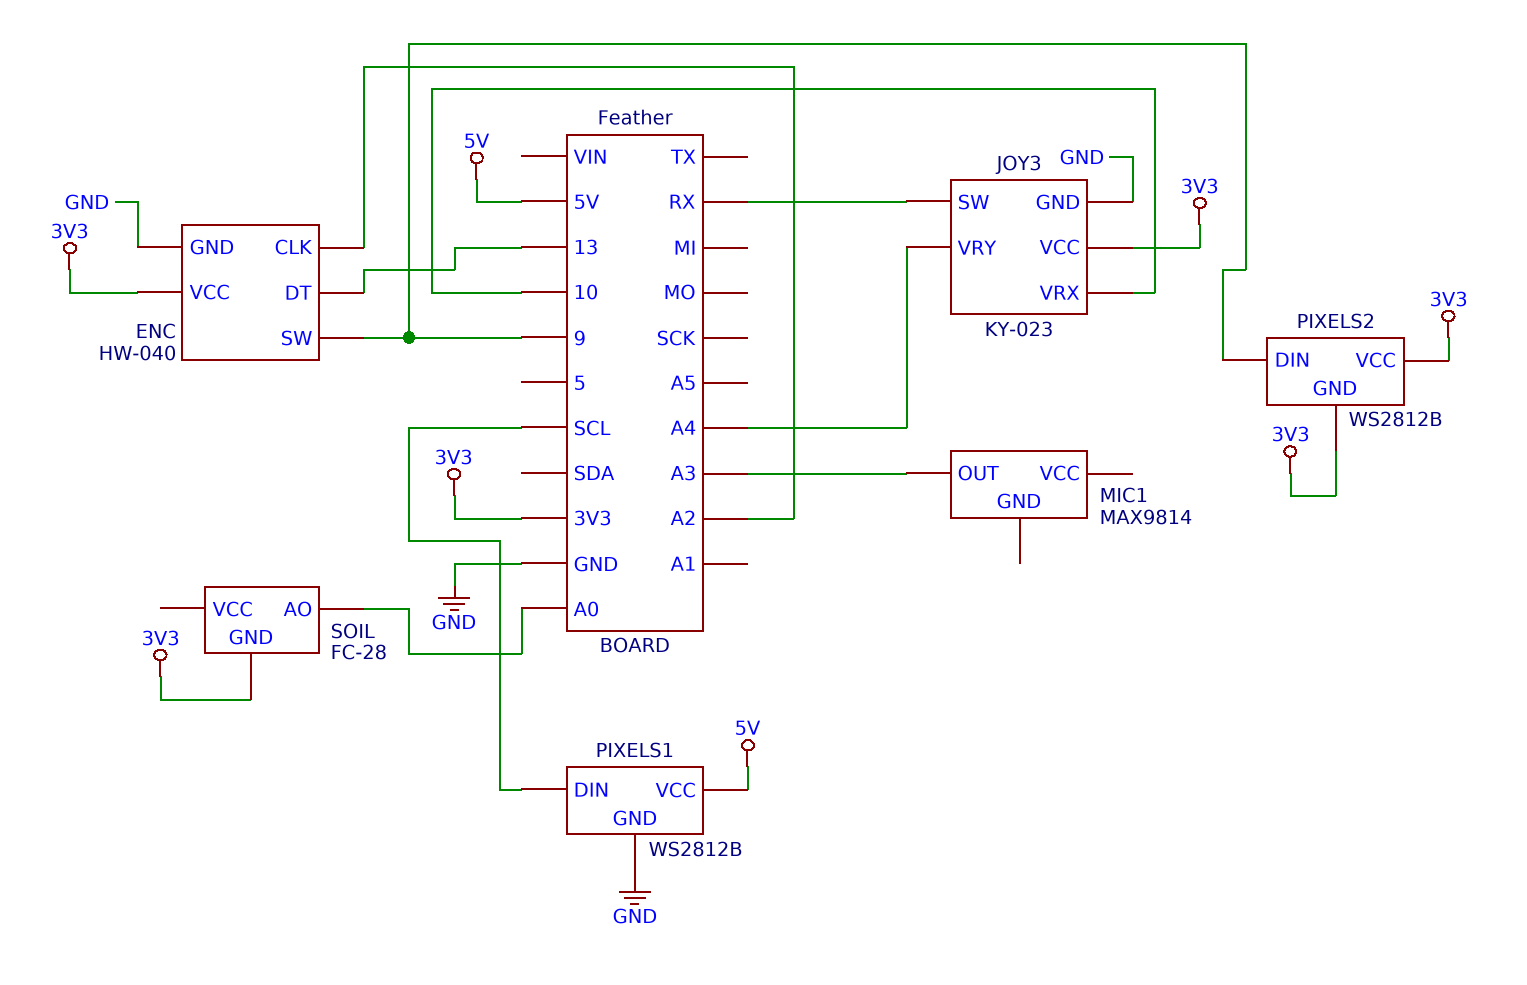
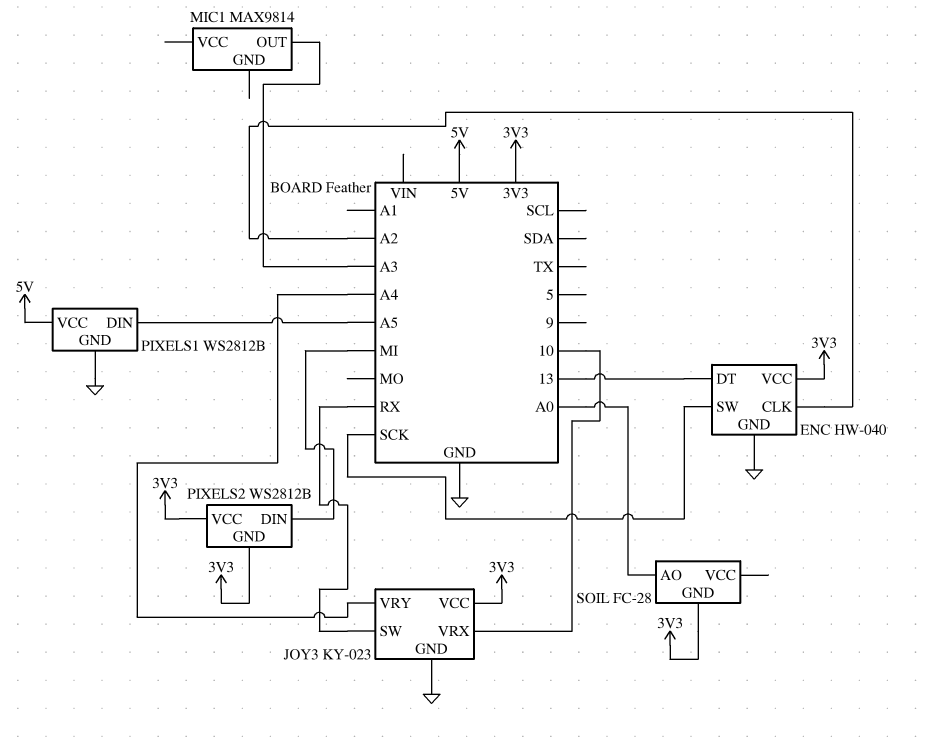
ENC pin SW: 9 -> SCK
PIXELS1 pin DIN: SCL -> A5
PIXELS2 pin DIN: 9 -> MI

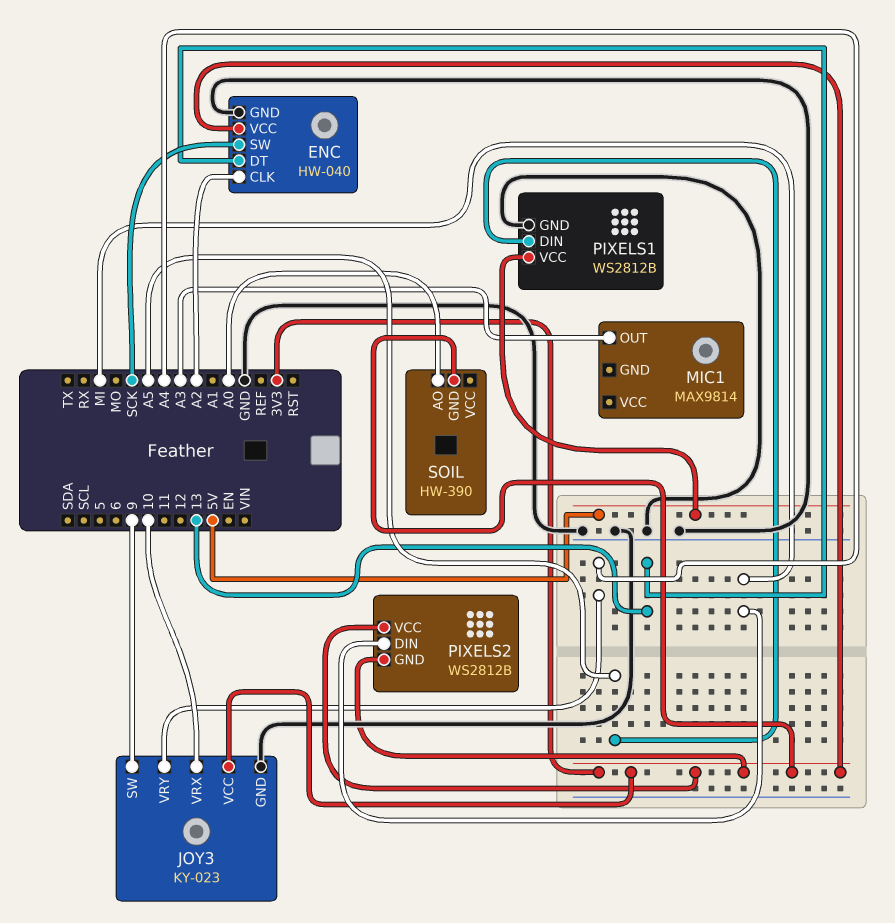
JOY3 pin SW: RX -> 9
SOIL: FC-28 -> HW-390

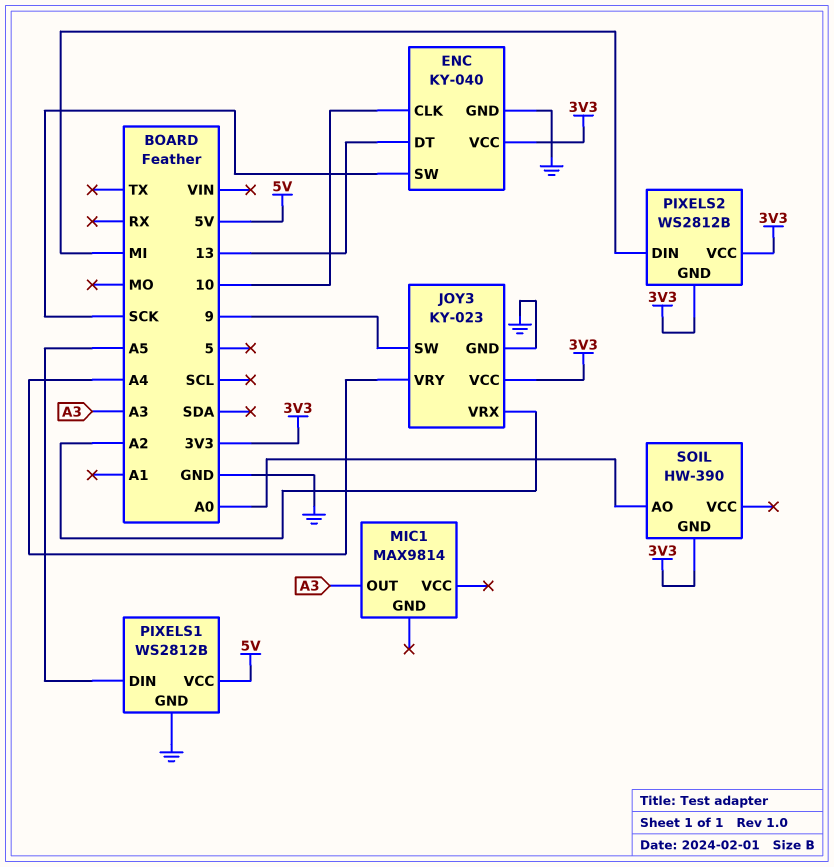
ENC: HW-040 -> KY-040
ENC pin CLK: A2 -> 10
JOY3 pin VRX: 10 -> A2

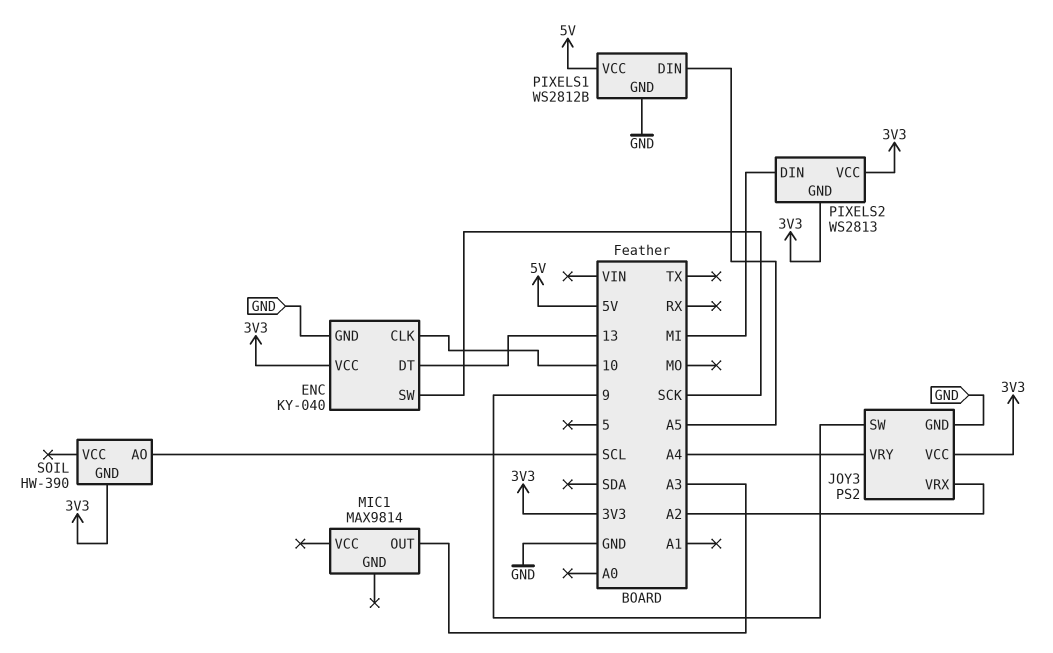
JOY3: KY-023 -> PS2
PIXELS2: WS2812B -> WS2813
SOIL pin AO: A0 -> SCL

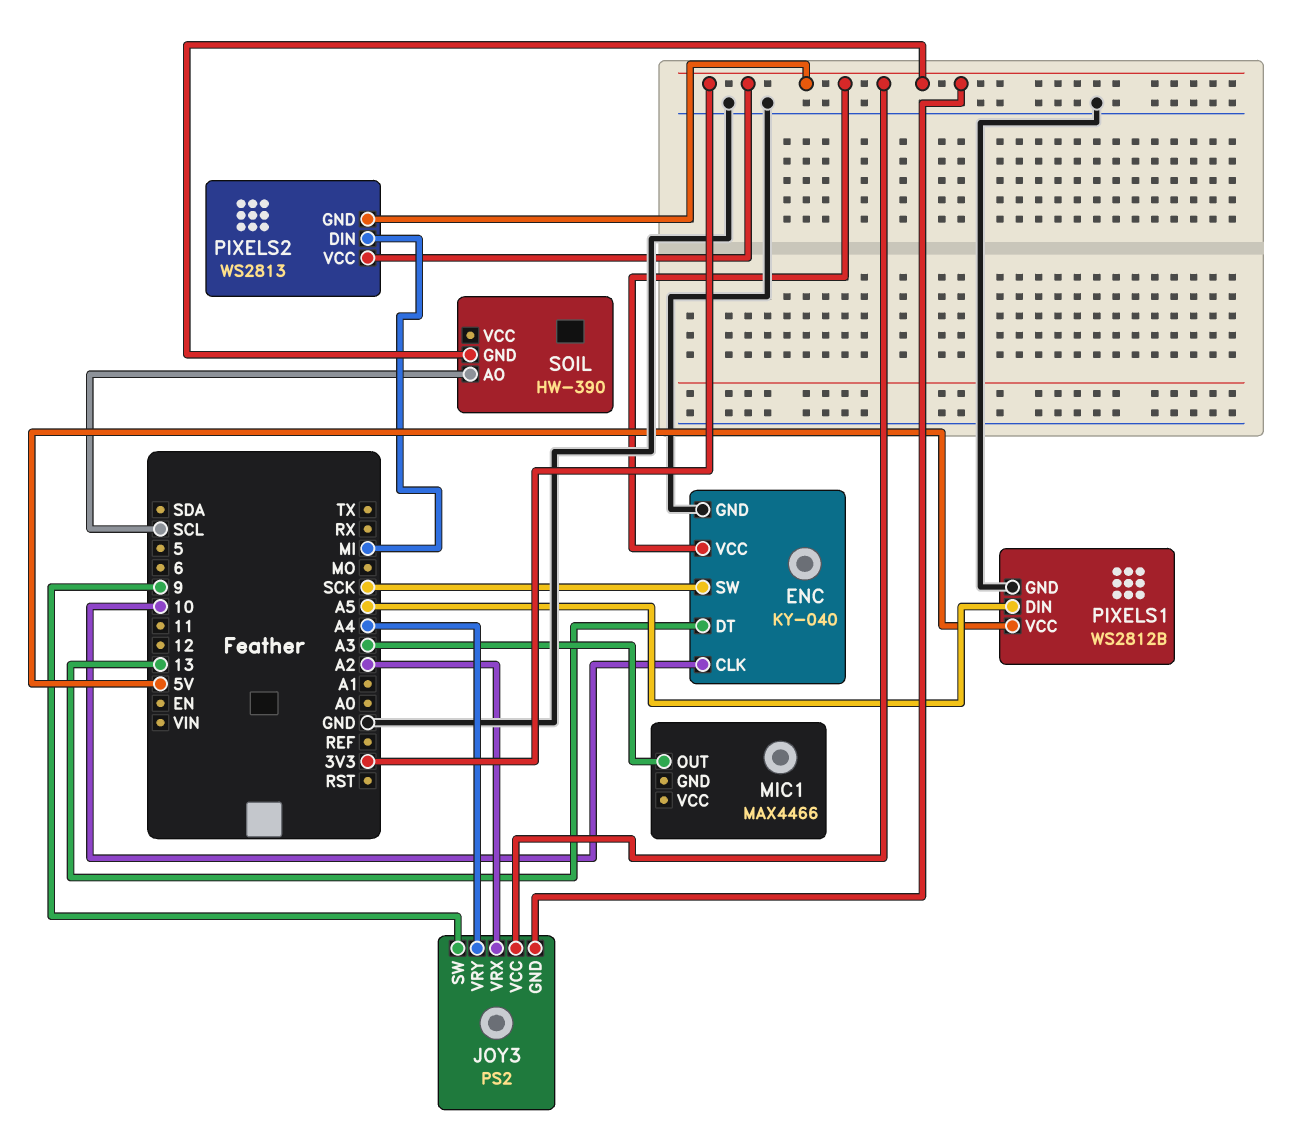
JOY3 pin GND: GND -> 3V3
MIC1: MAX9814 -> MAX4466

